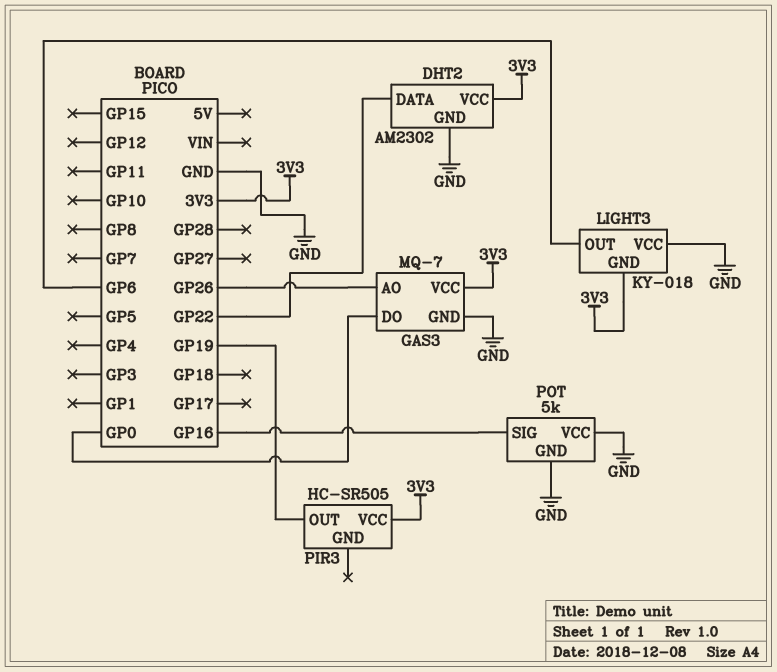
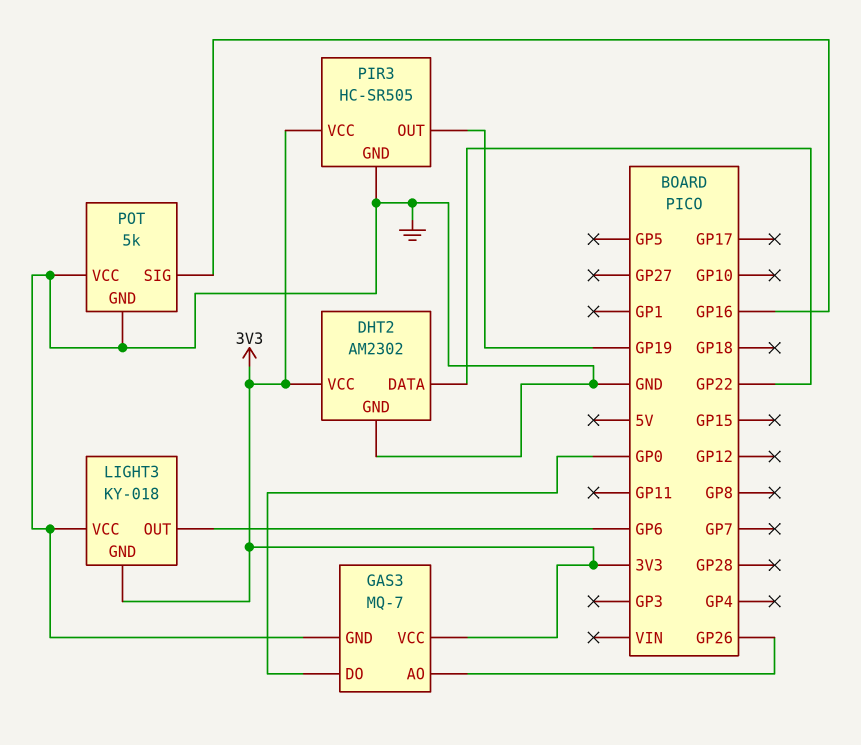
PIR3 pin GND: none -> GND

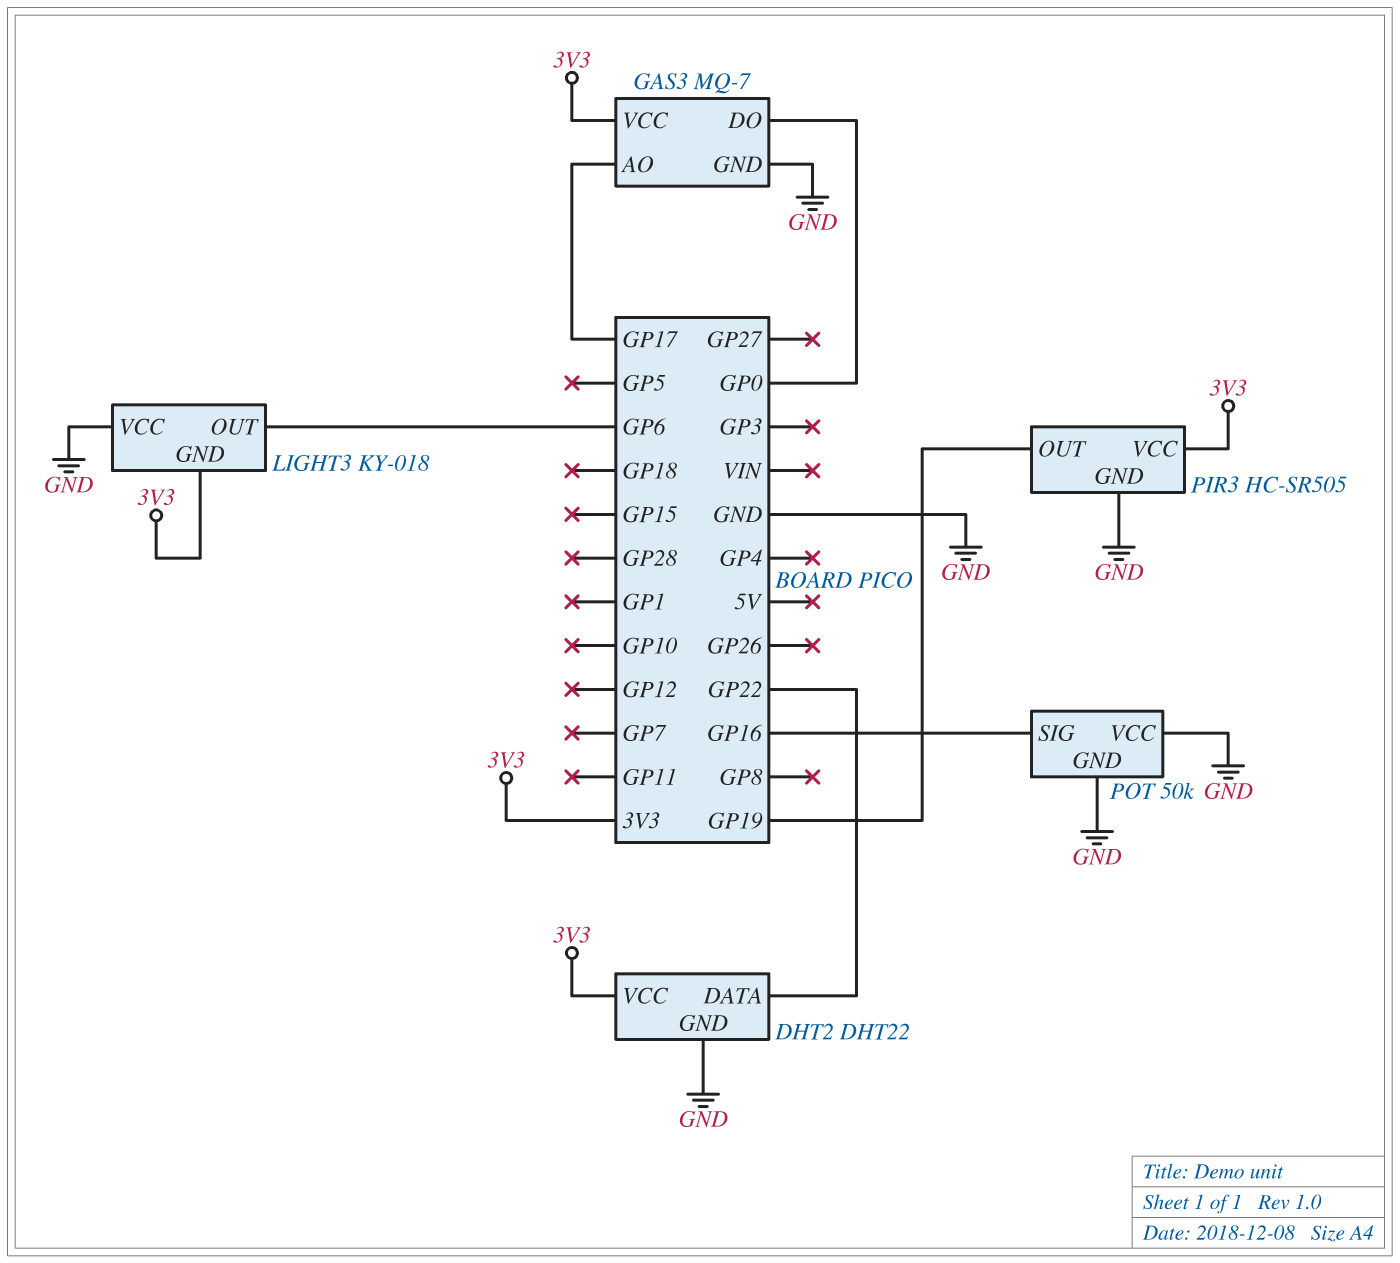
DHT2: AM2302 -> DHT22
GAS3 pin AO: GP26 -> GP17
POT: 5k -> 50k

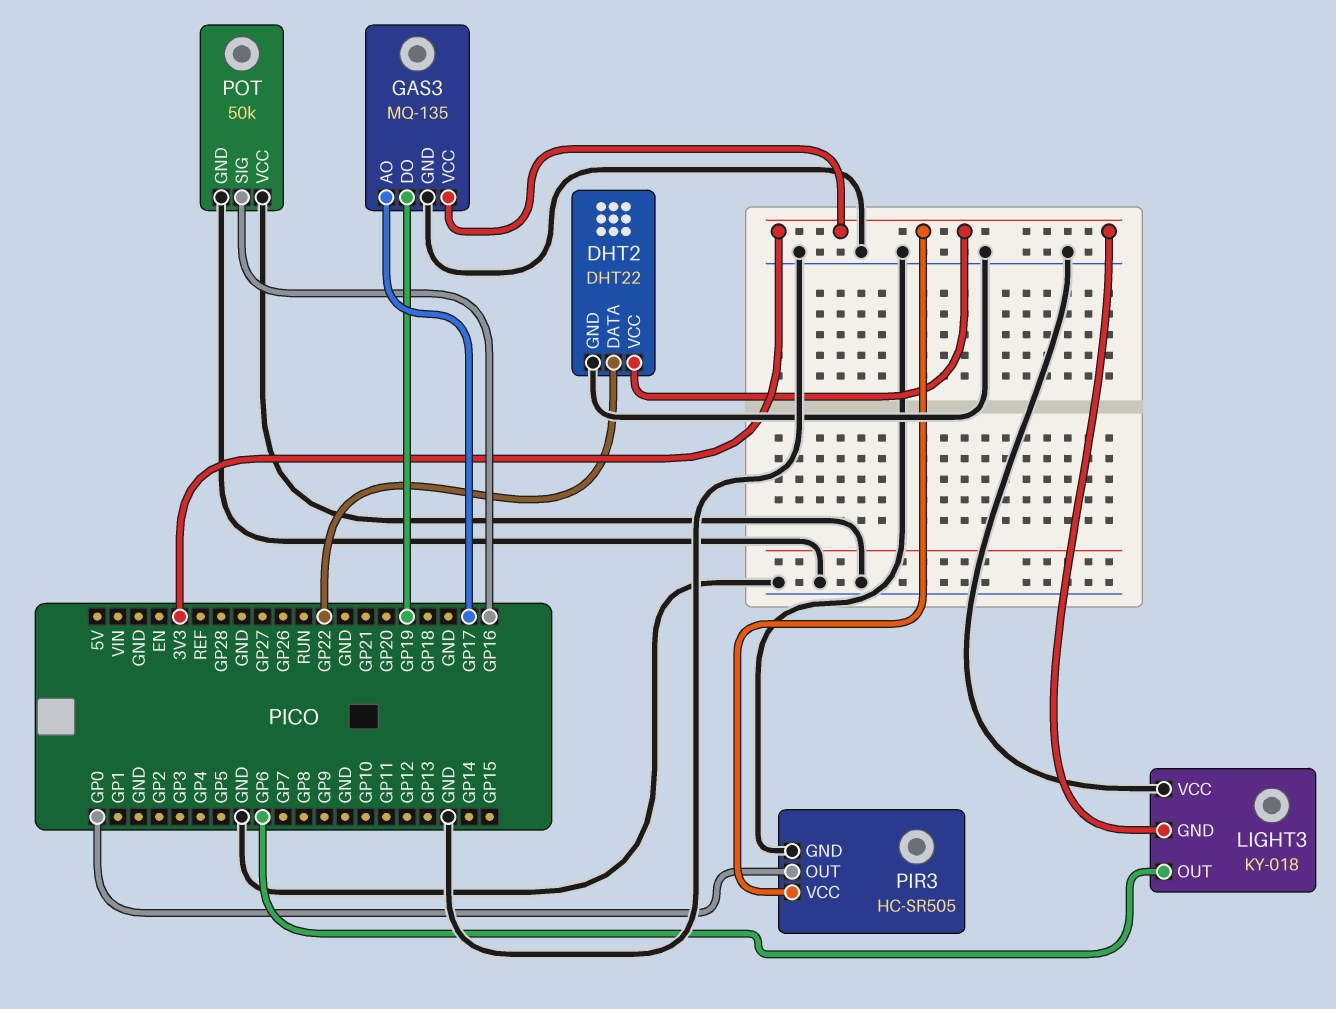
GAS3: MQ-7 -> MQ-135
GAS3 pin DO: GP0 -> GP19
PIR3 pin OUT: GP19 -> GP0

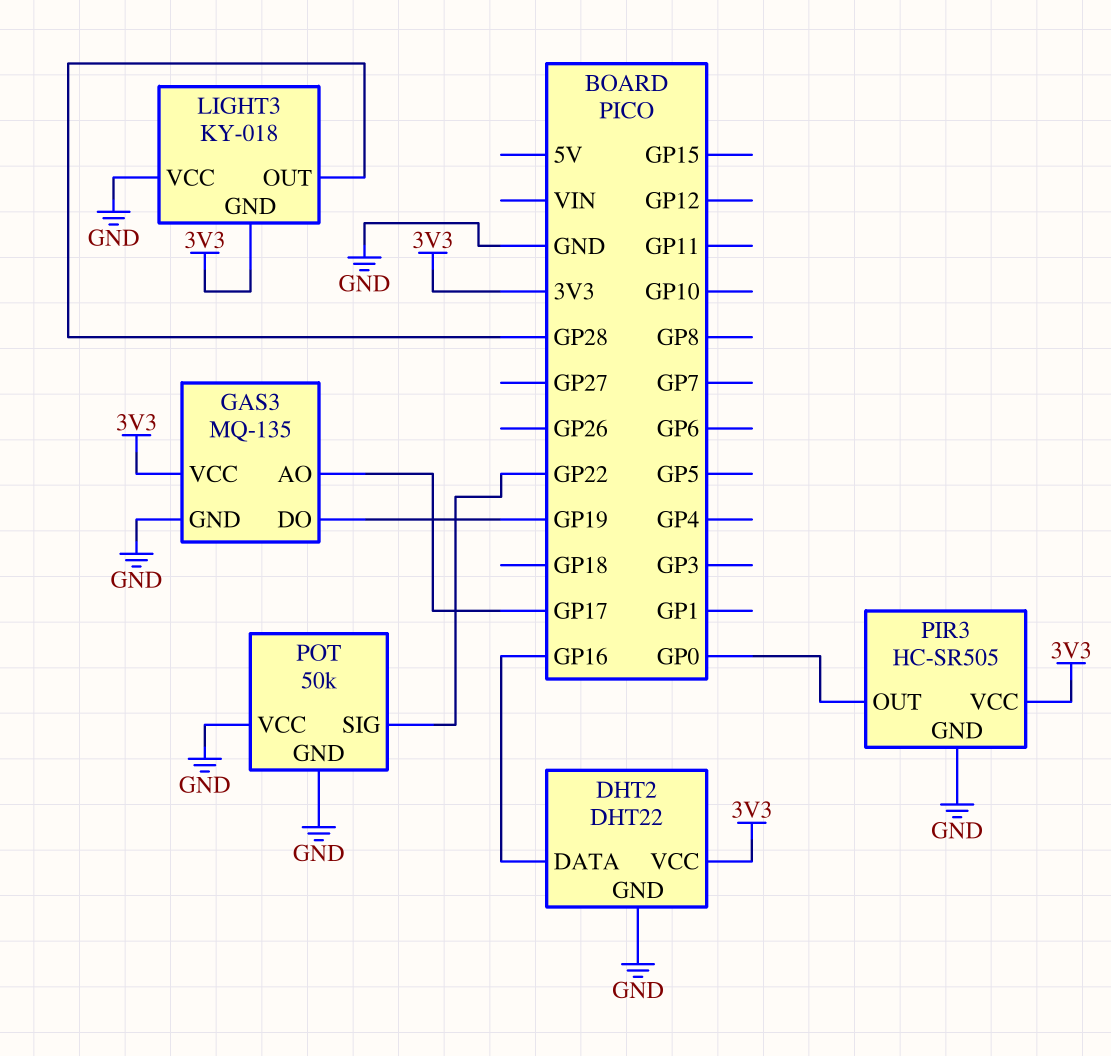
DHT2 pin DATA: GP22 -> GP16
LIGHT3 pin OUT: GP6 -> GP28
POT pin SIG: GP16 -> GP22

